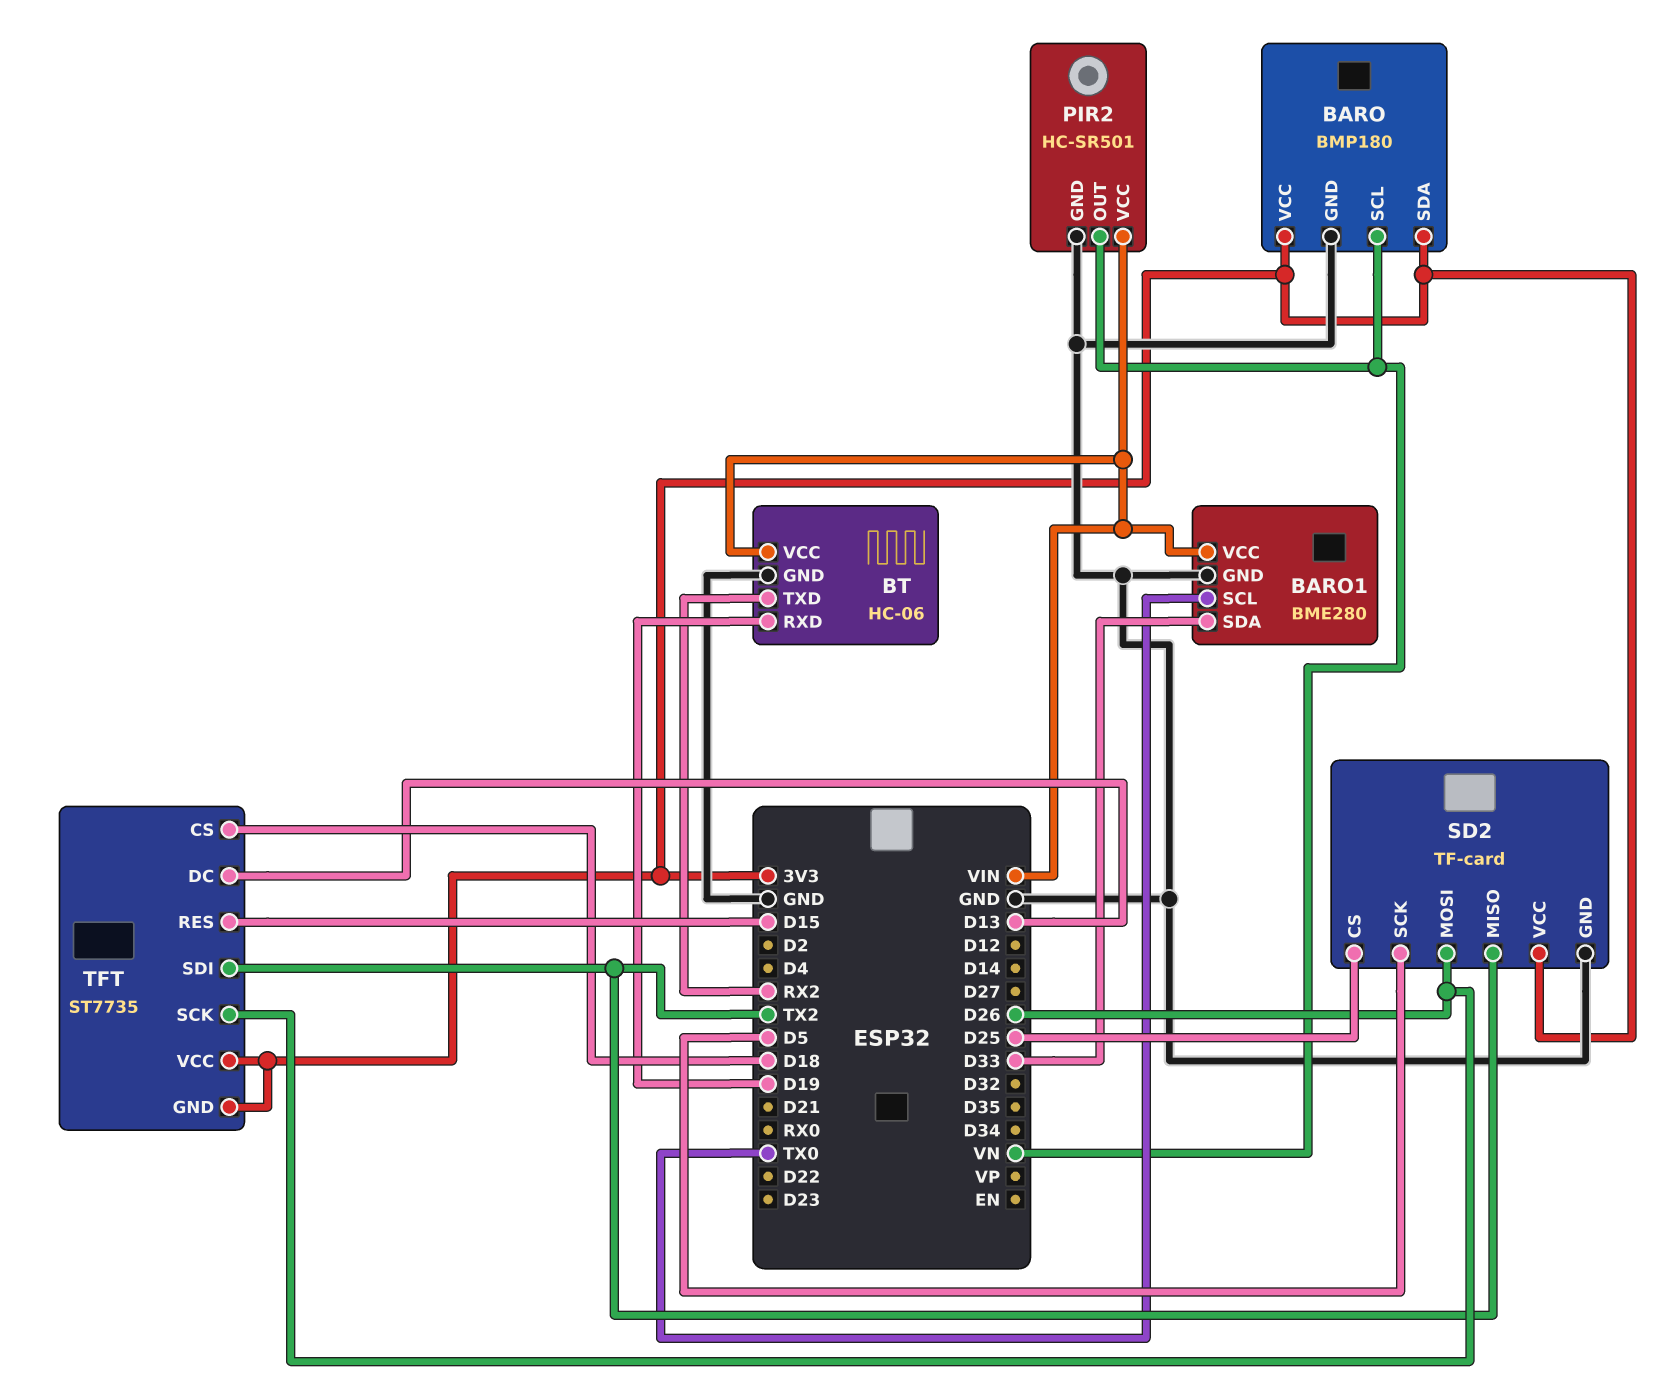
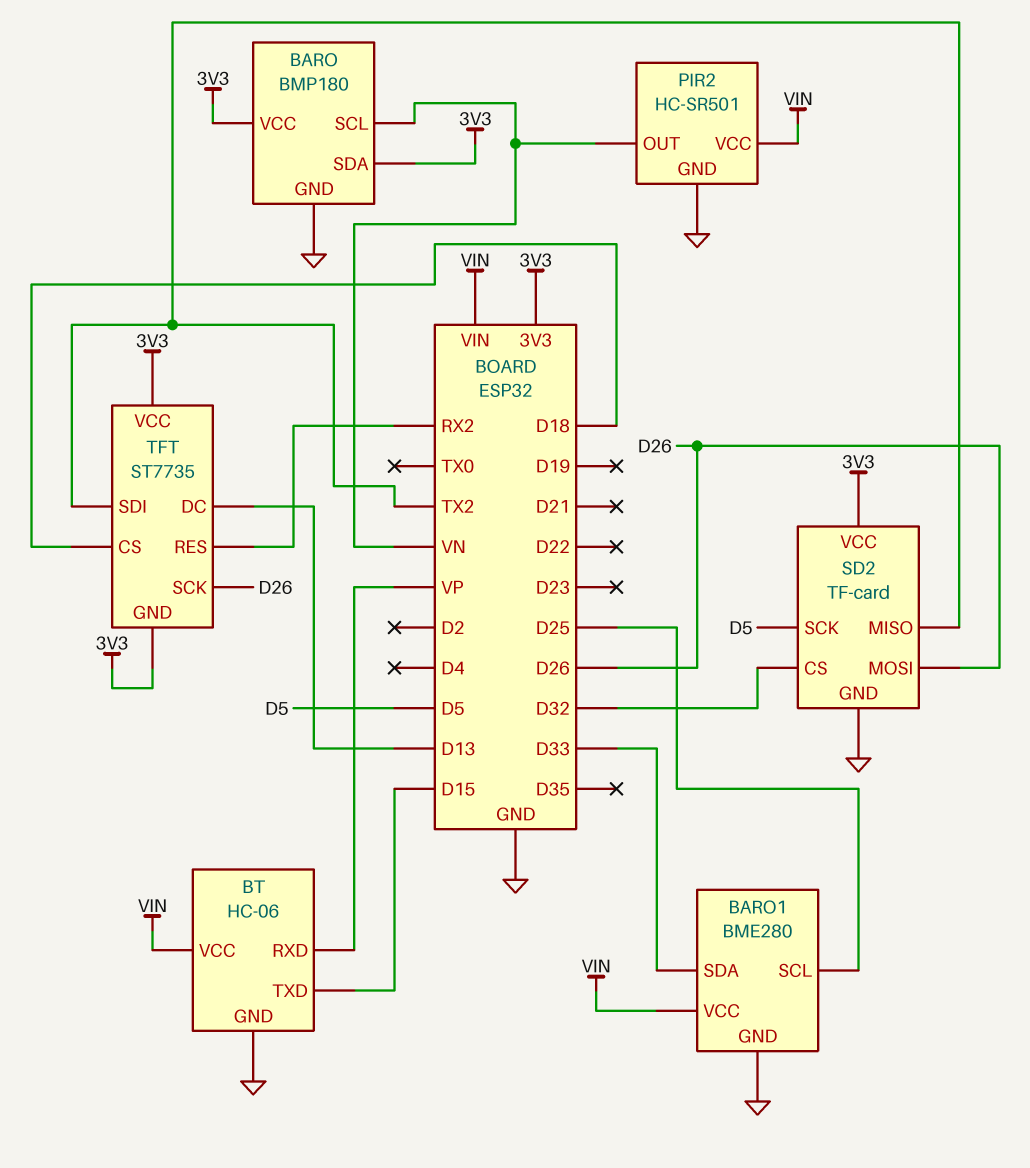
BARO1 pin SCL: TX0 -> D25
BT pin RXD: D19 -> VP
BT pin TXD: RX2 -> D15
SD2 pin CS: D25 -> D32
TFT pin RES: D15 -> RX2

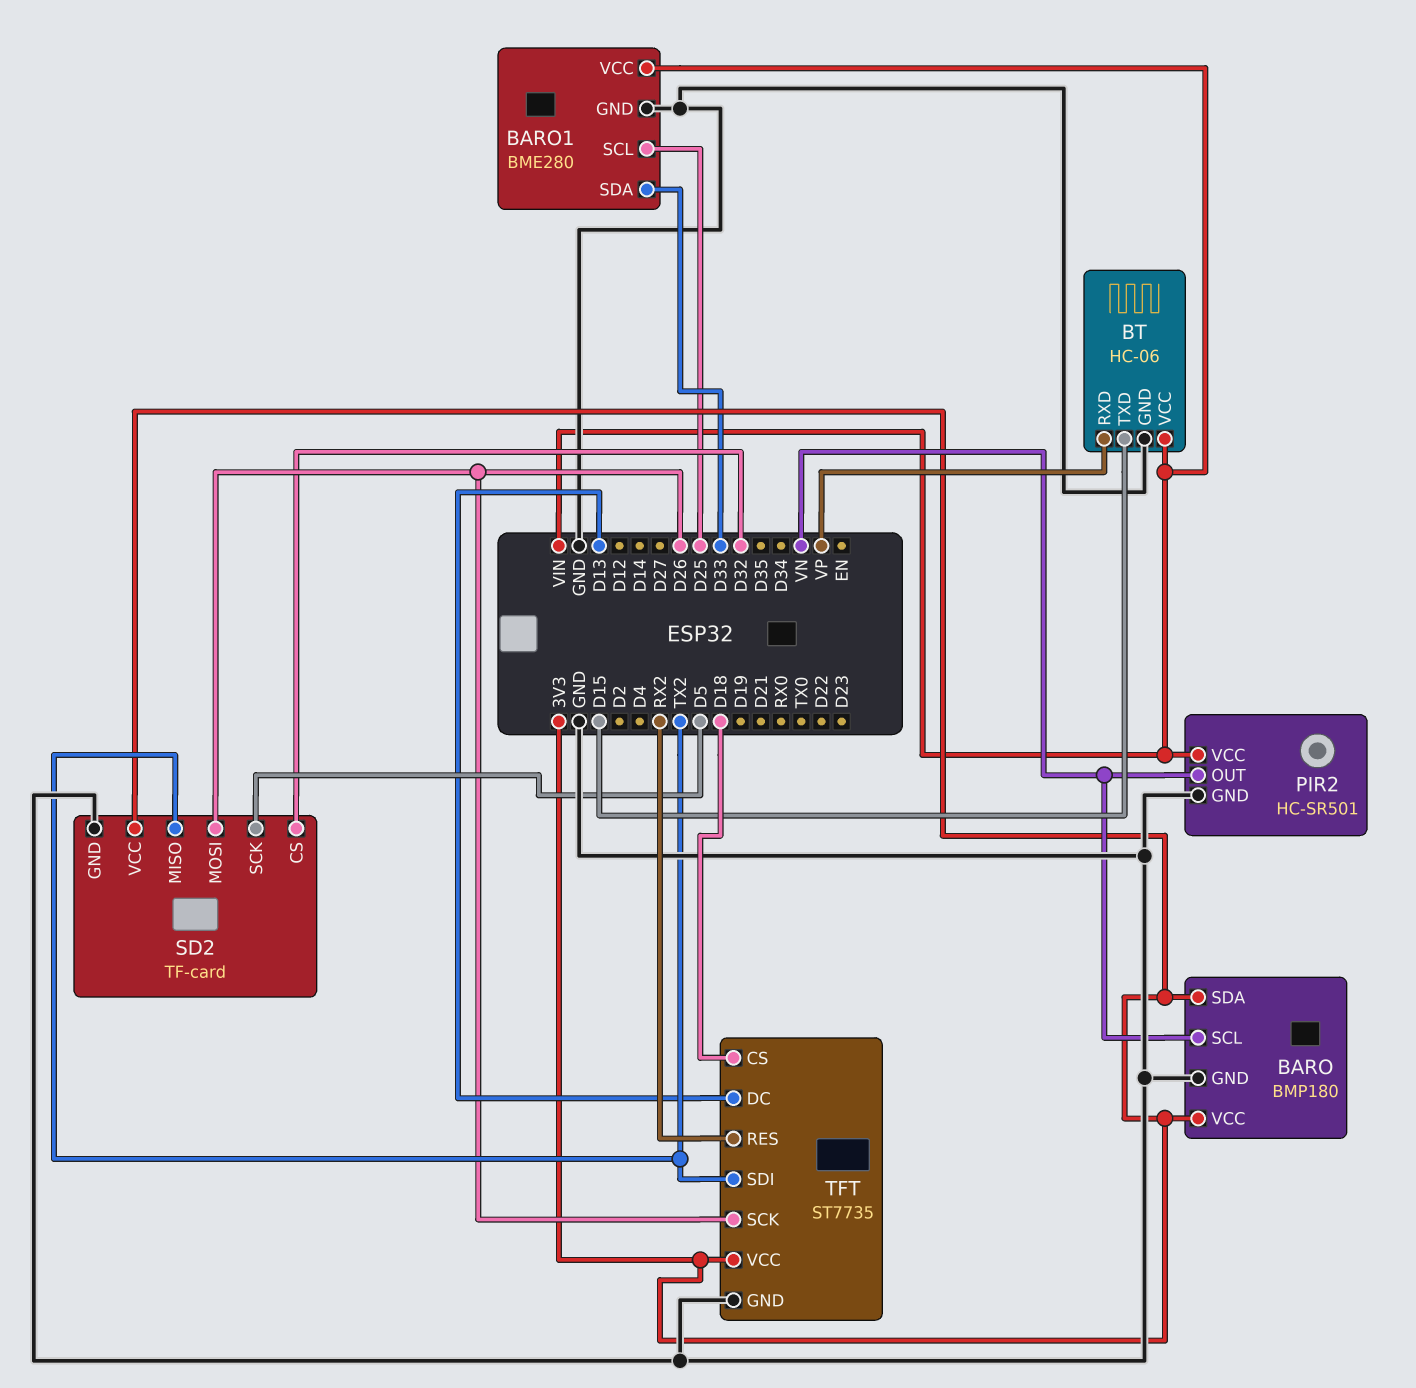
TFT pin GND: 3V3 -> GND

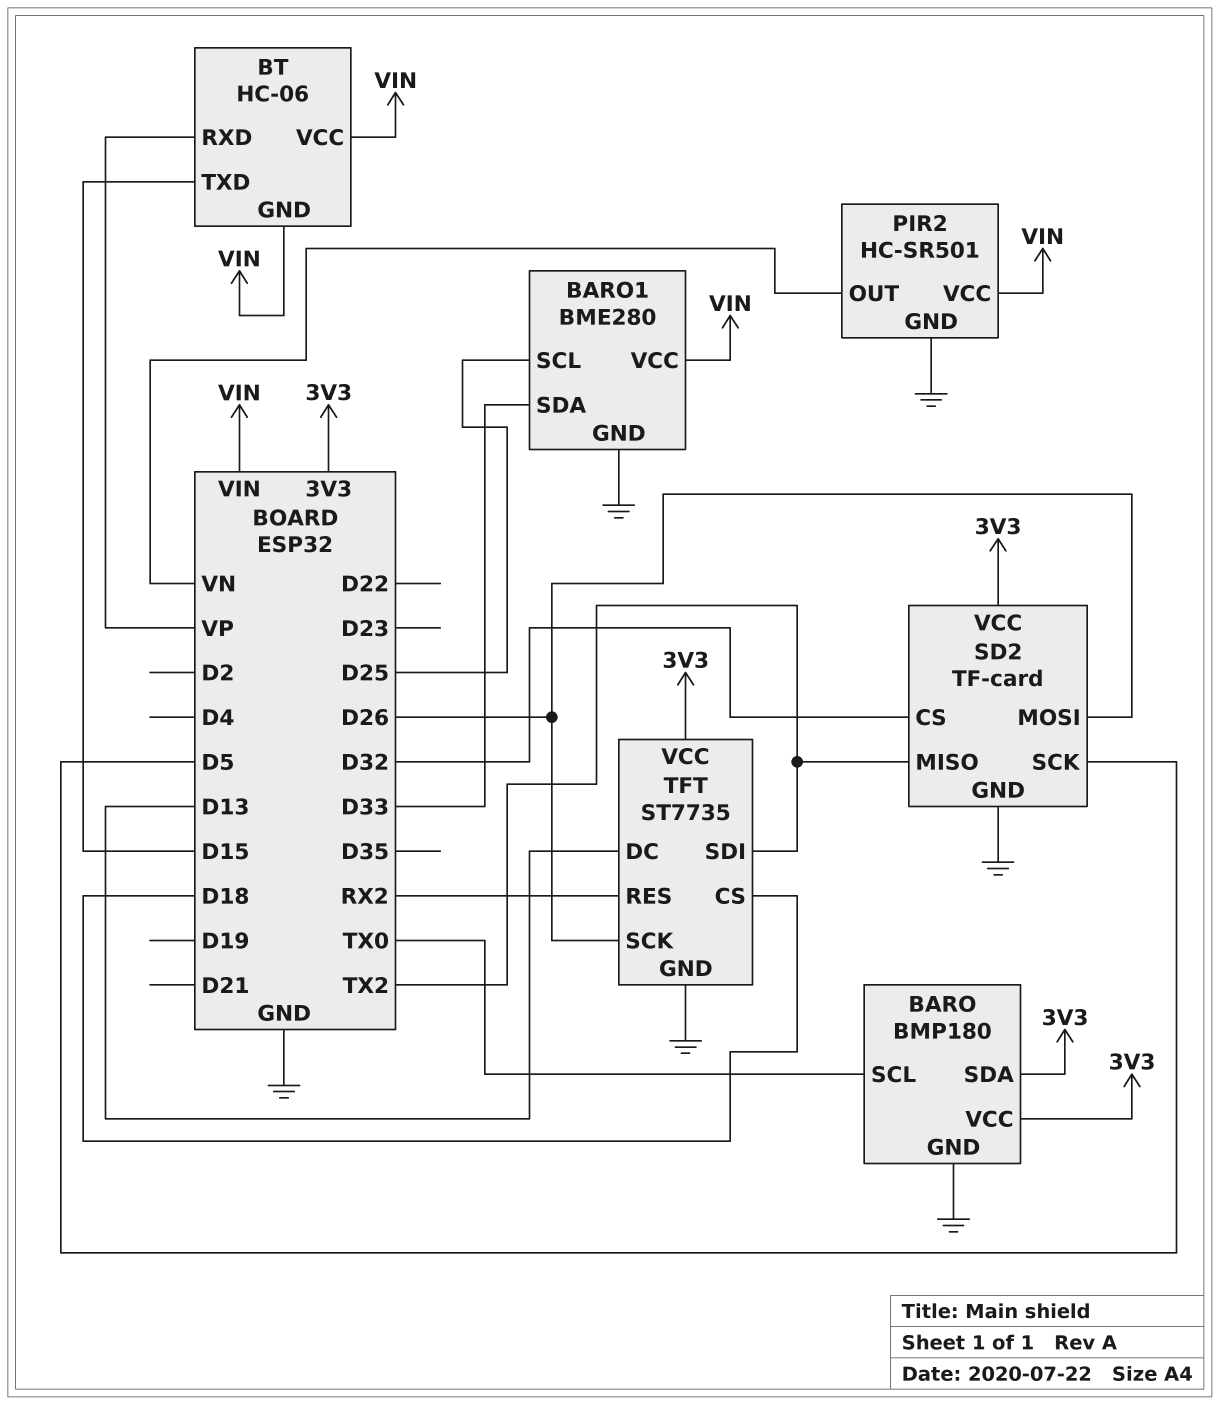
BARO pin SCL: VN -> TX0
BT pin GND: GND -> VIN

